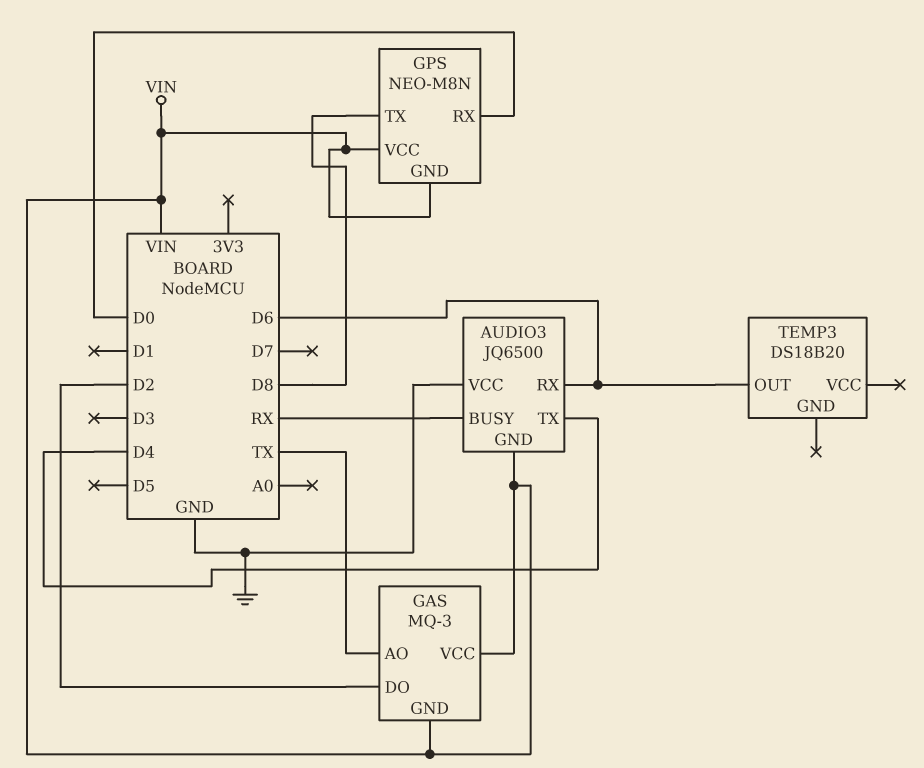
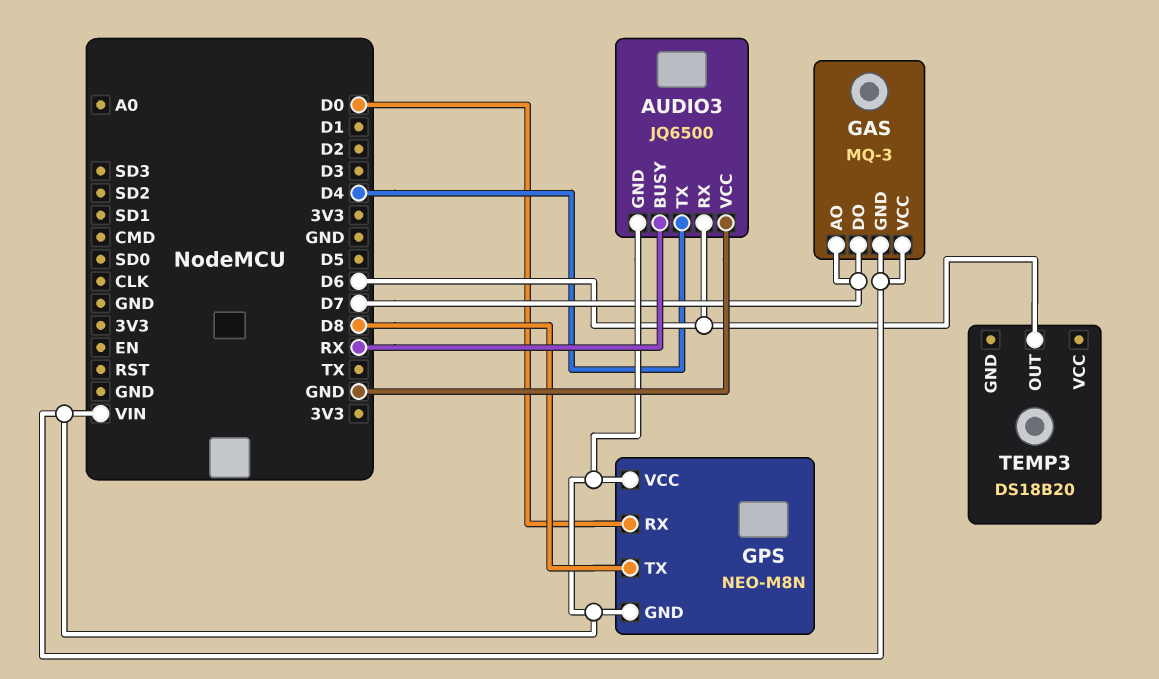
GAS pin AO: TX -> D7
GAS pin DO: D2 -> D7

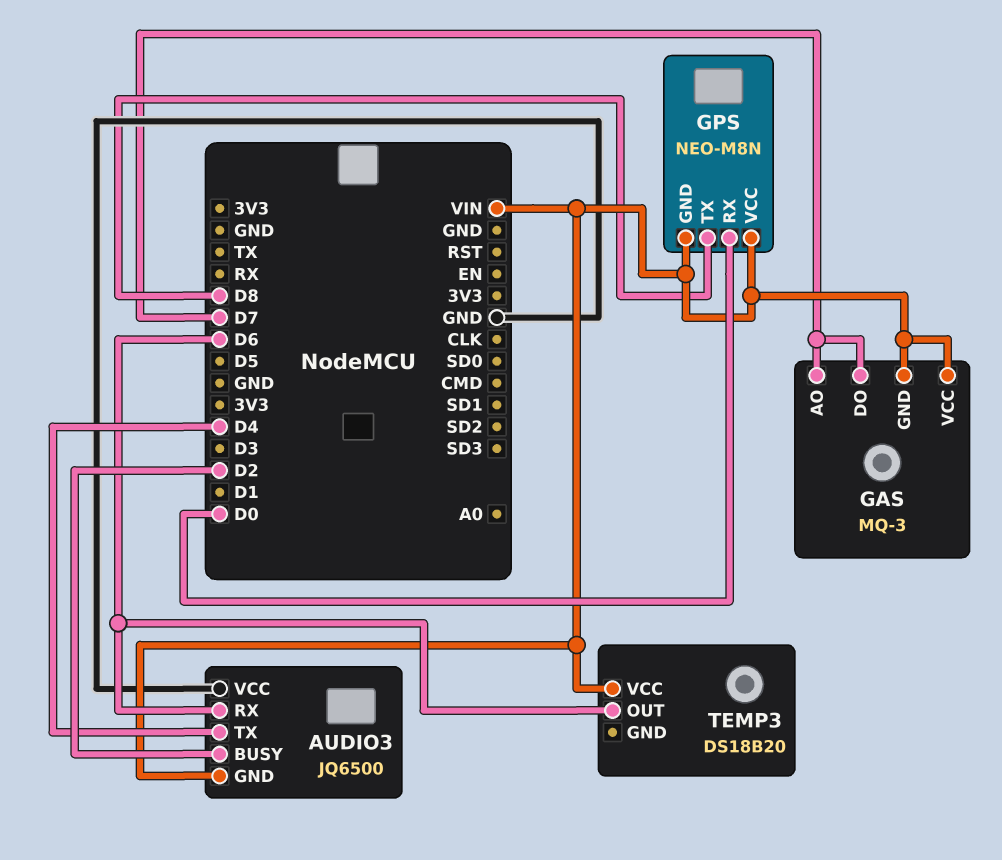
AUDIO3 pin BUSY: RX -> D2
TEMP3 pin VCC: none -> VIN

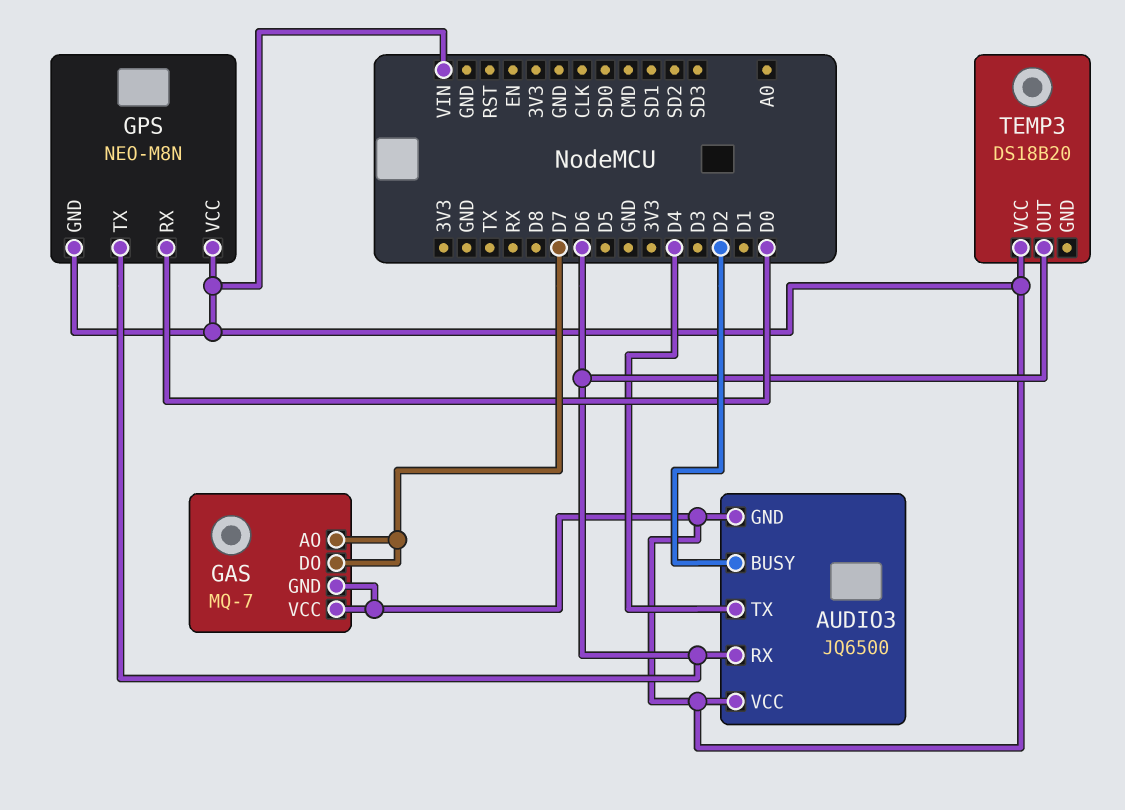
AUDIO3 pin VCC: GND -> VIN
GAS: MQ-3 -> MQ-7
GPS pin TX: D8 -> D6

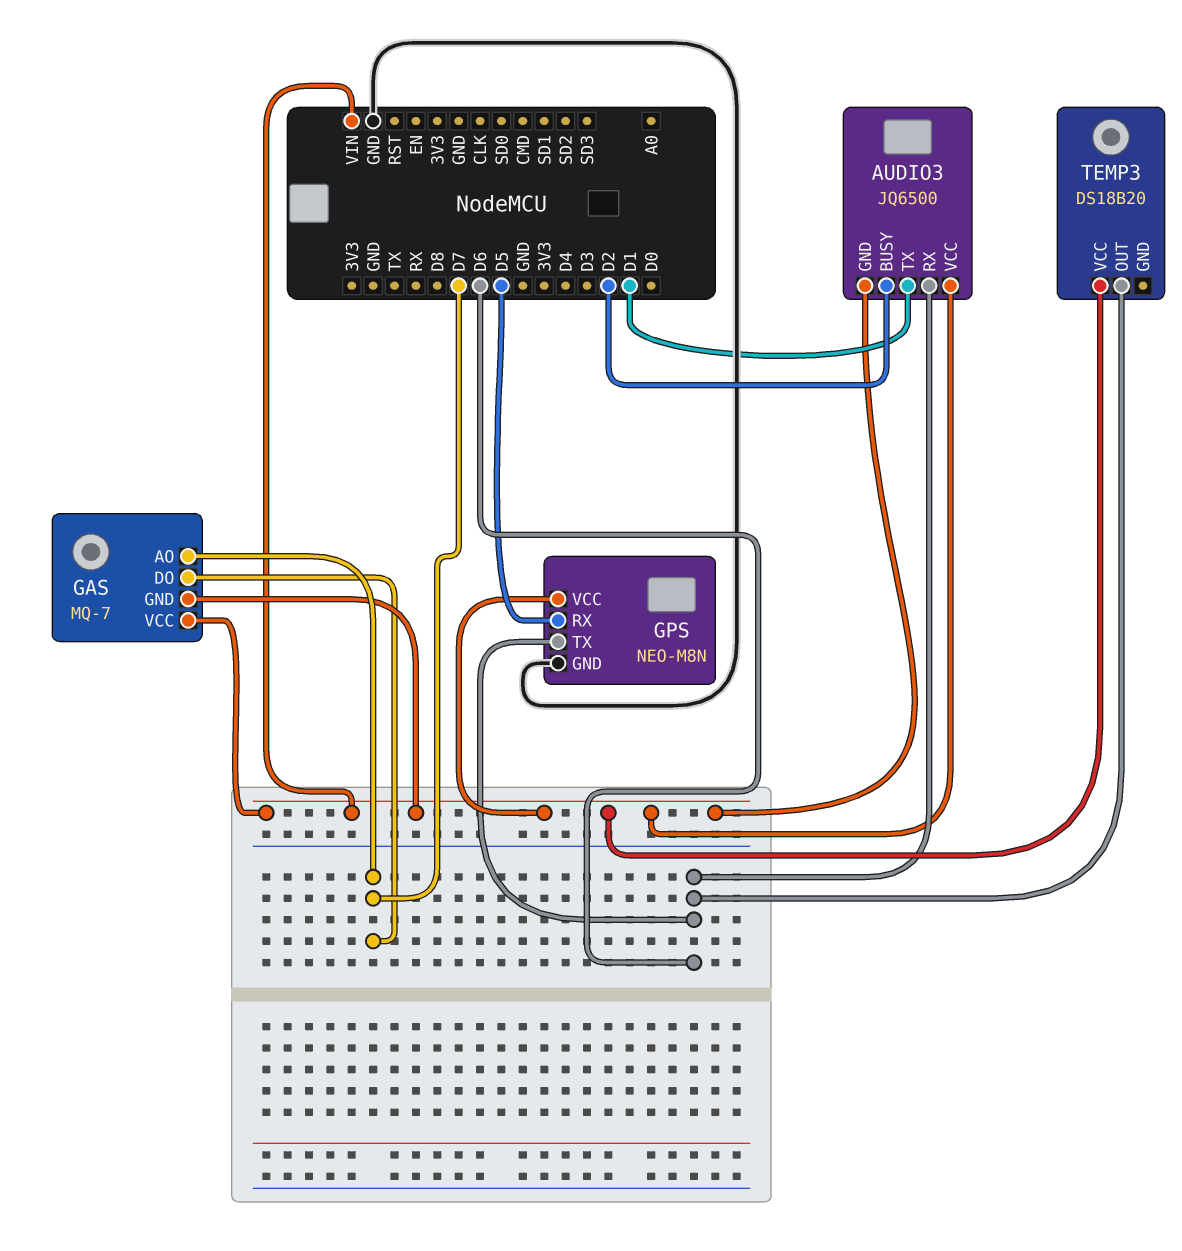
AUDIO3 pin TX: D4 -> D1
GPS pin GND: VIN -> GND
GPS pin RX: D0 -> D5

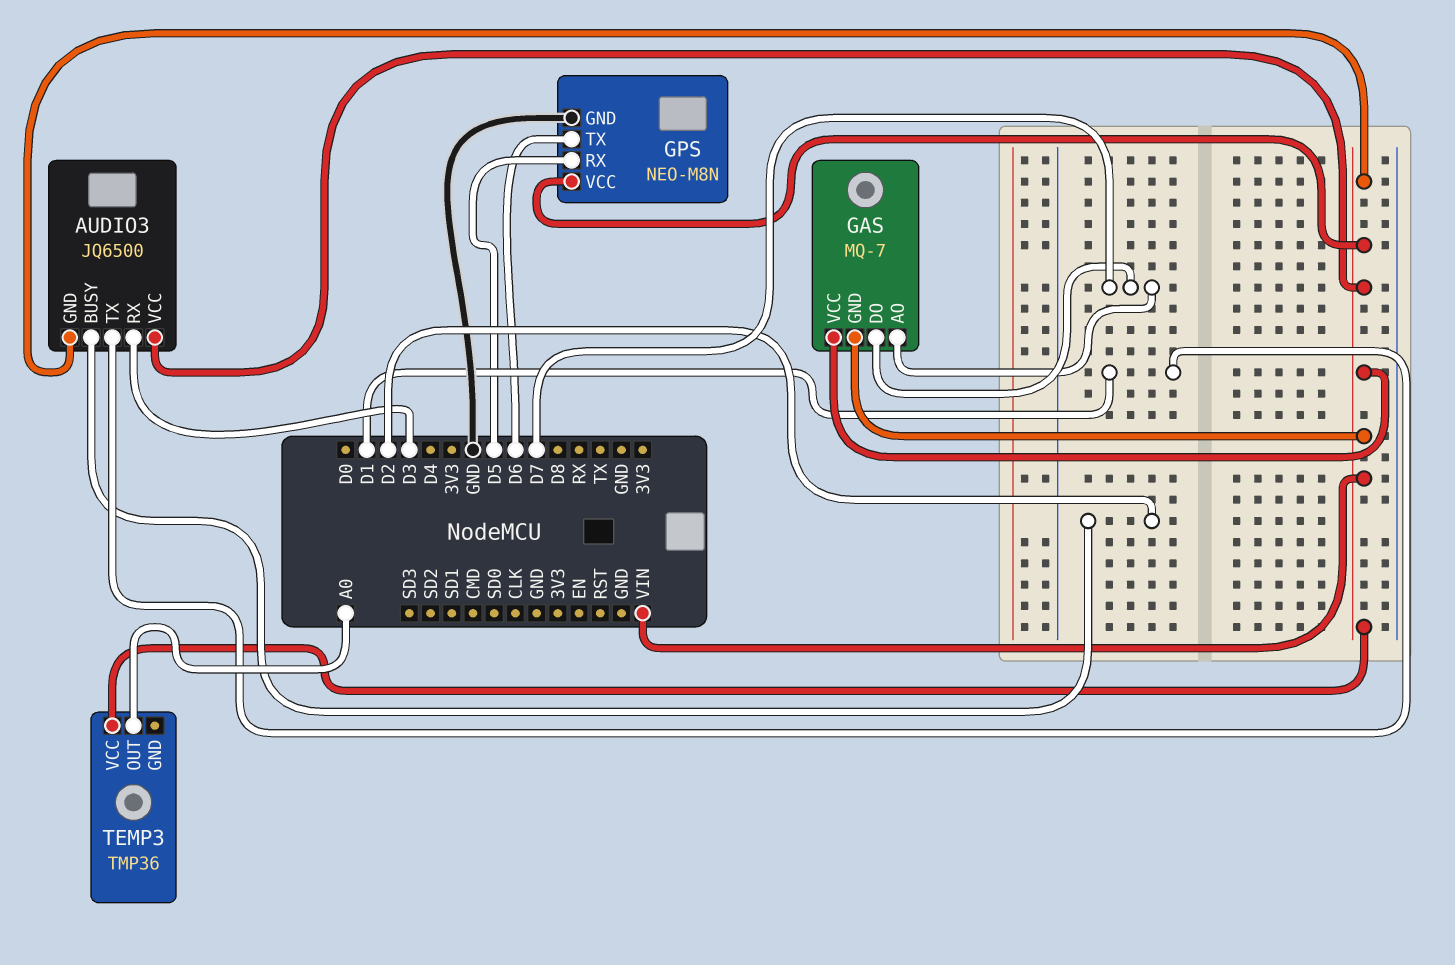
AUDIO3 pin RX: D6 -> D3
TEMP3: DS18B20 -> TMP36
TEMP3 pin OUT: D6 -> A0

